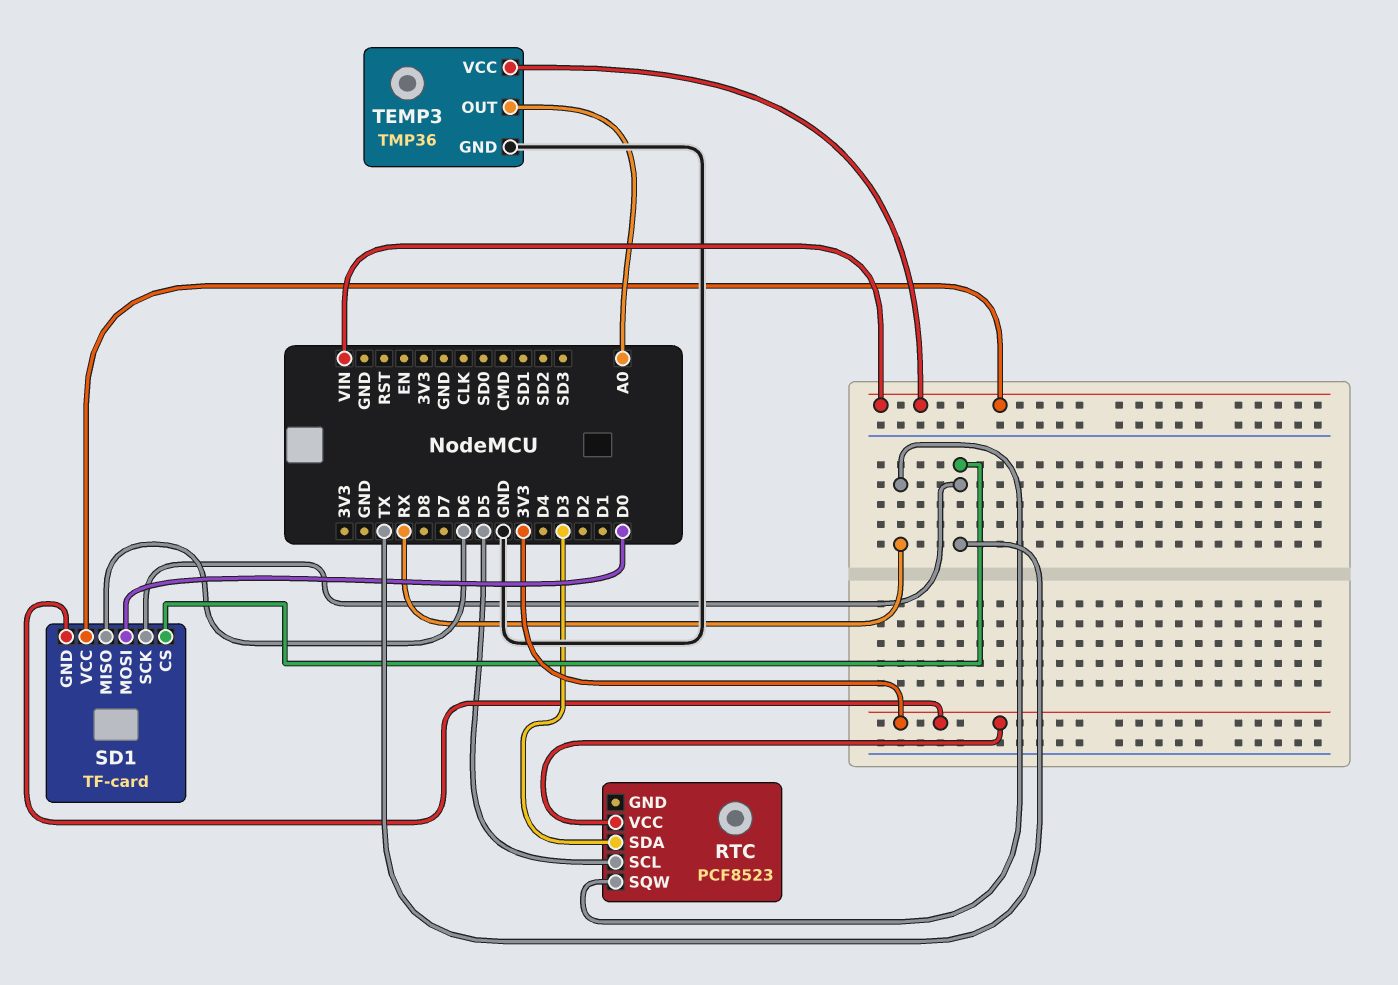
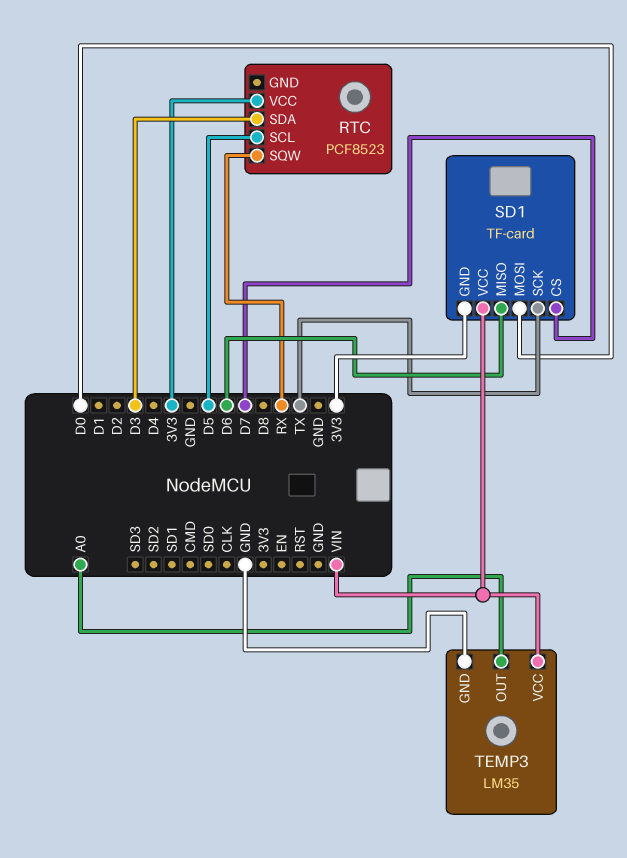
SD1 pin CS: TX -> D7
TEMP3: TMP36 -> LM35

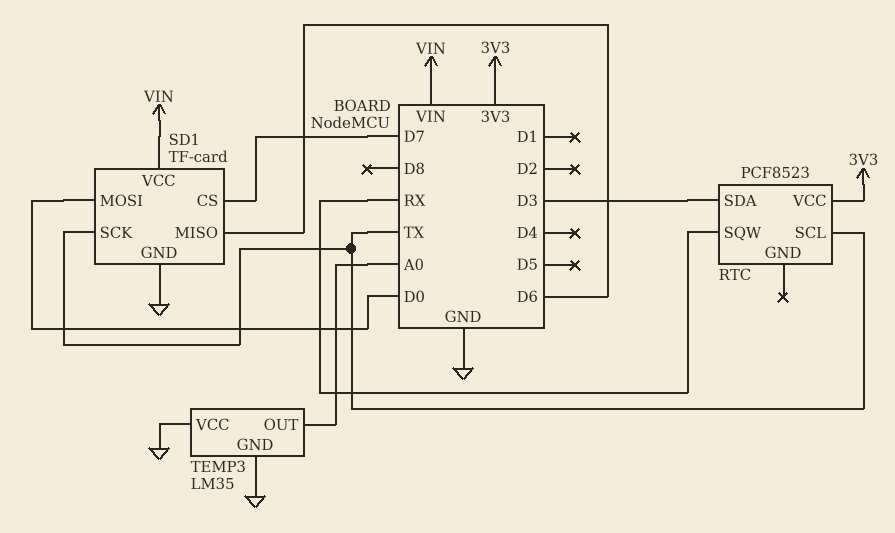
RTC pin SCL: D5 -> TX
SD1 pin GND: 3V3 -> GND
TEMP3 pin VCC: VIN -> GND

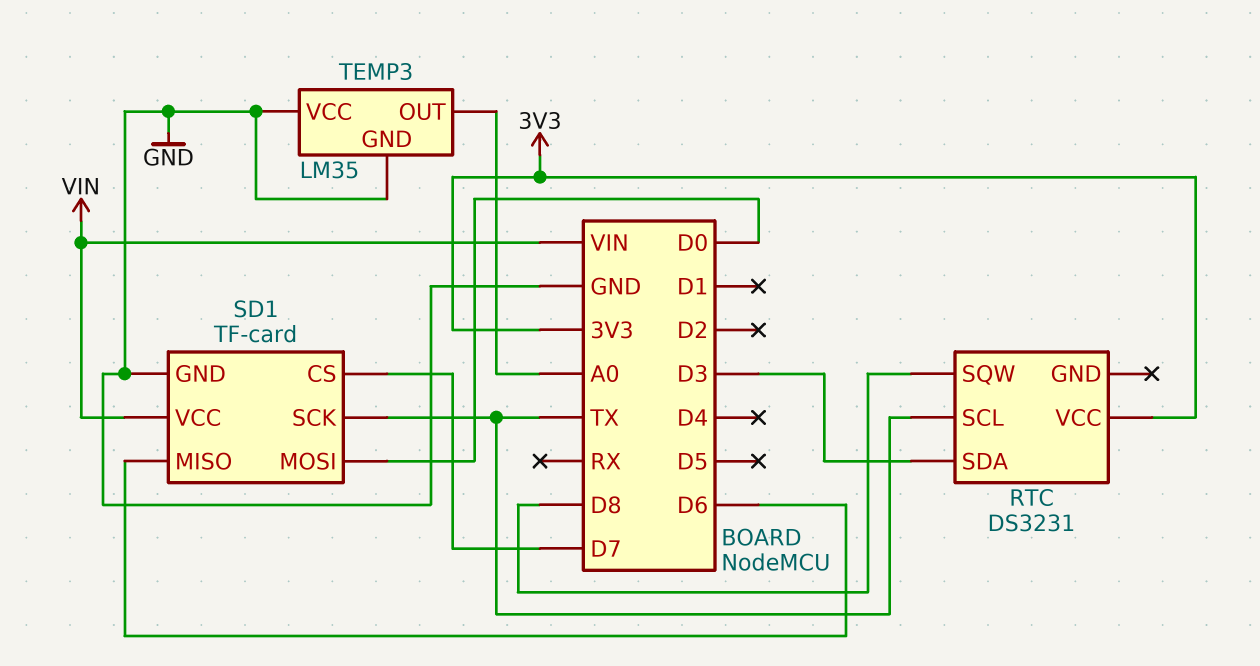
RTC: PCF8523 -> DS3231
RTC pin SQW: RX -> D8

